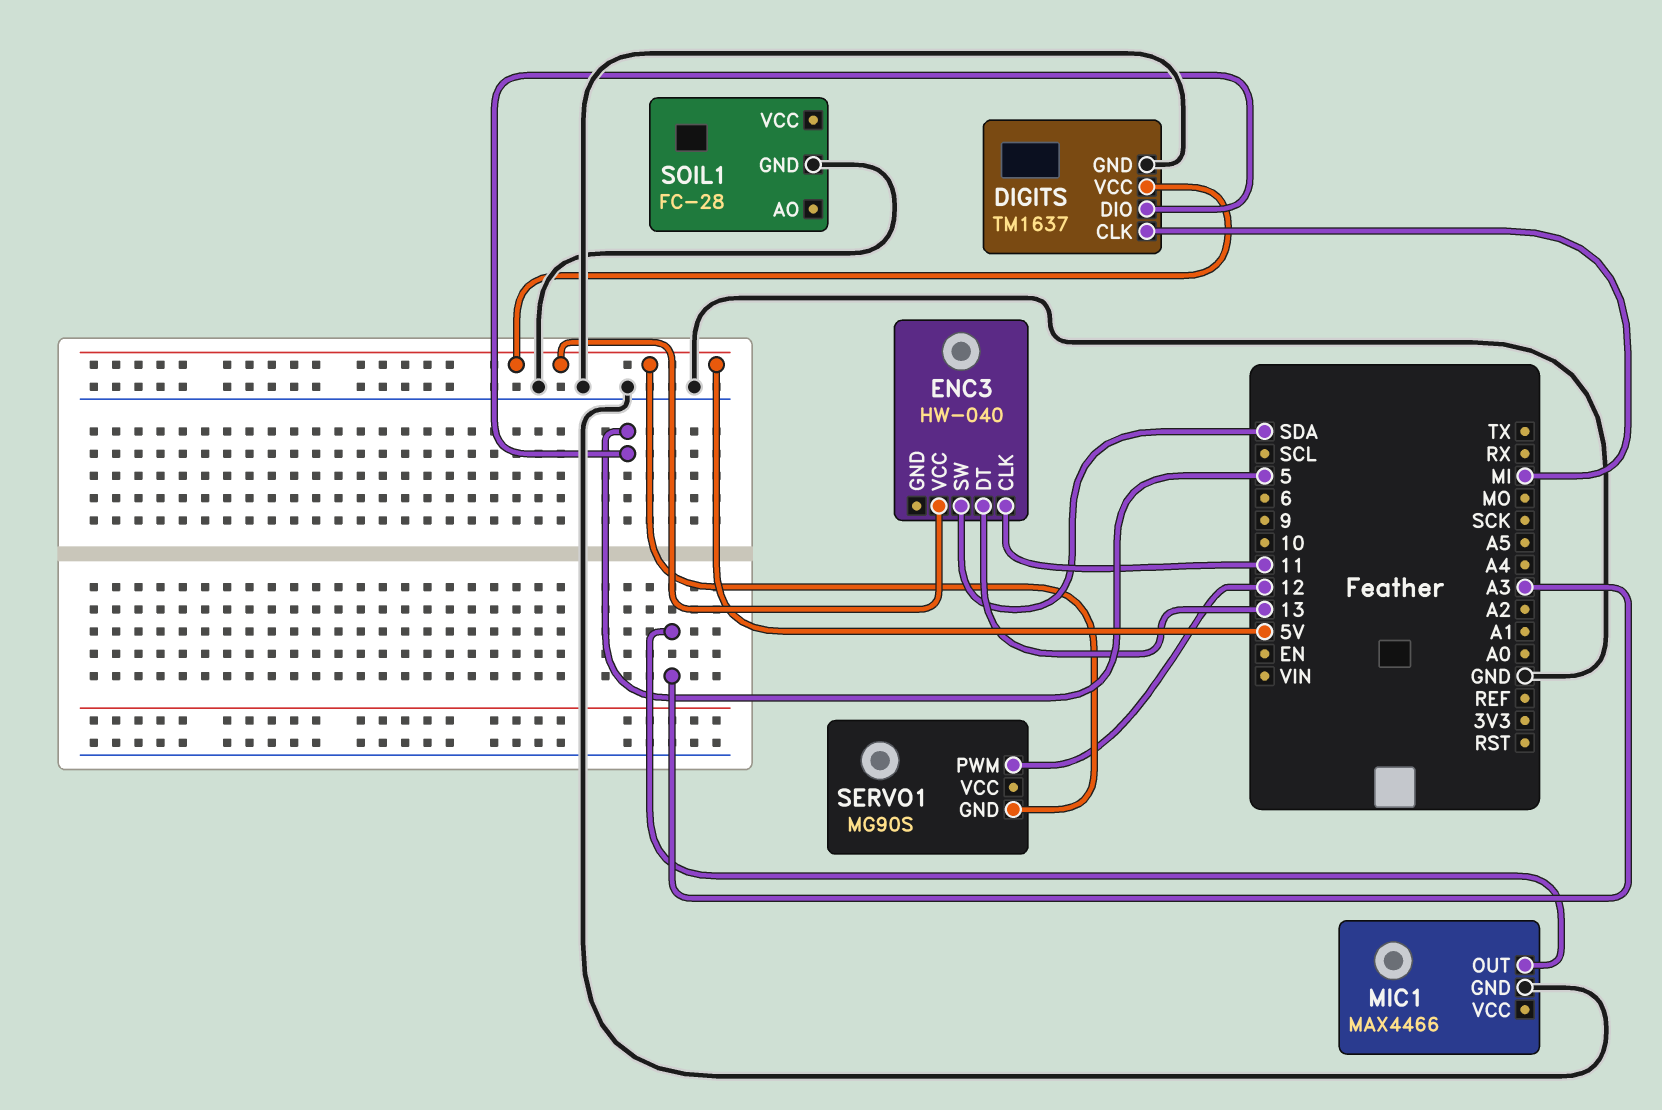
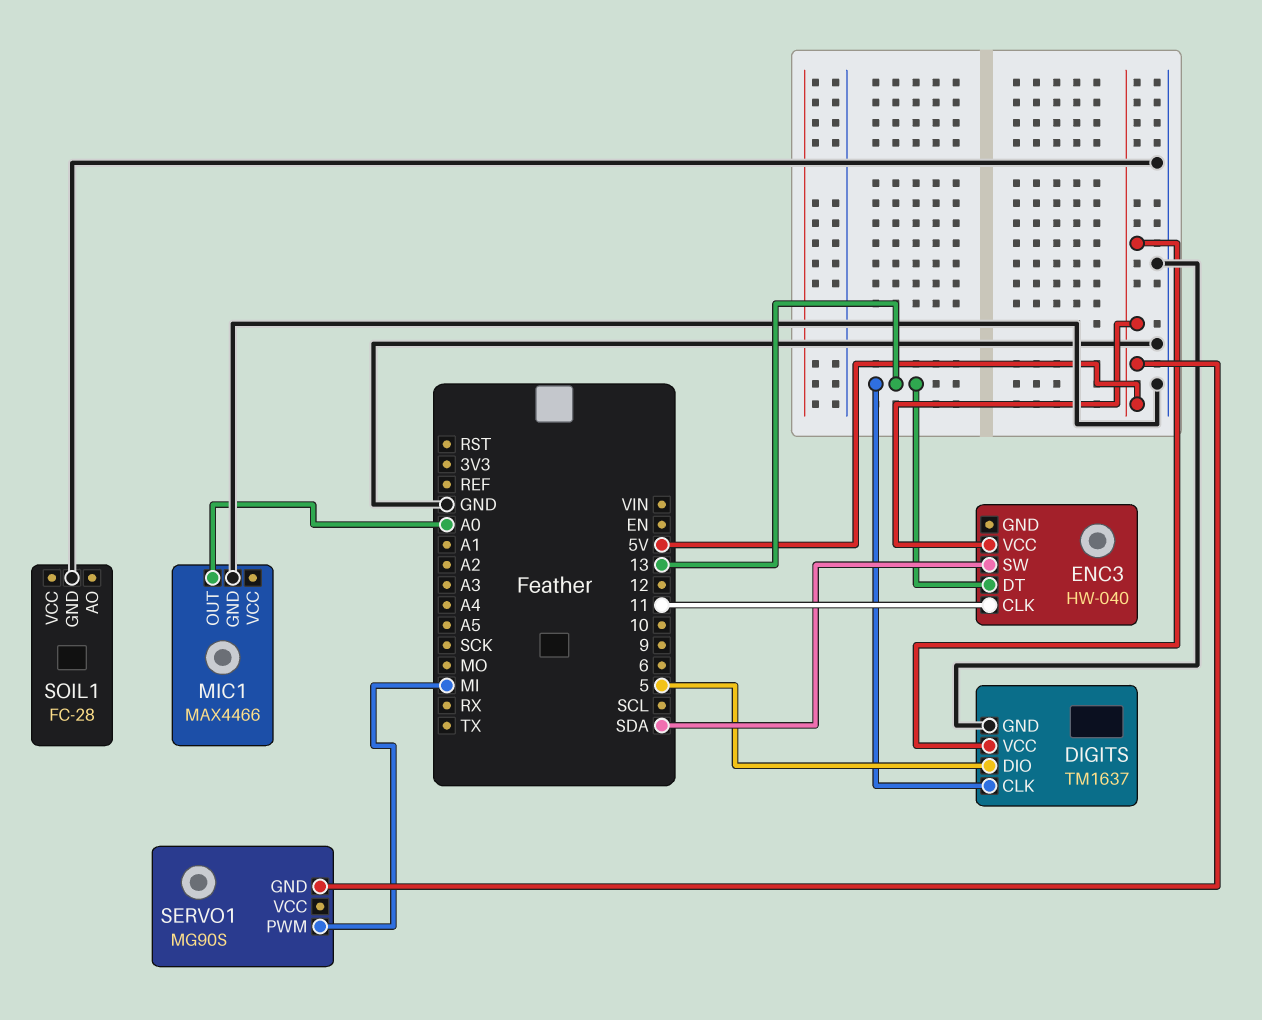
DIGITS pin CLK: MI -> 13
MIC1 pin OUT: A3 -> A0
SERVO1 pin PWM: 12 -> MI

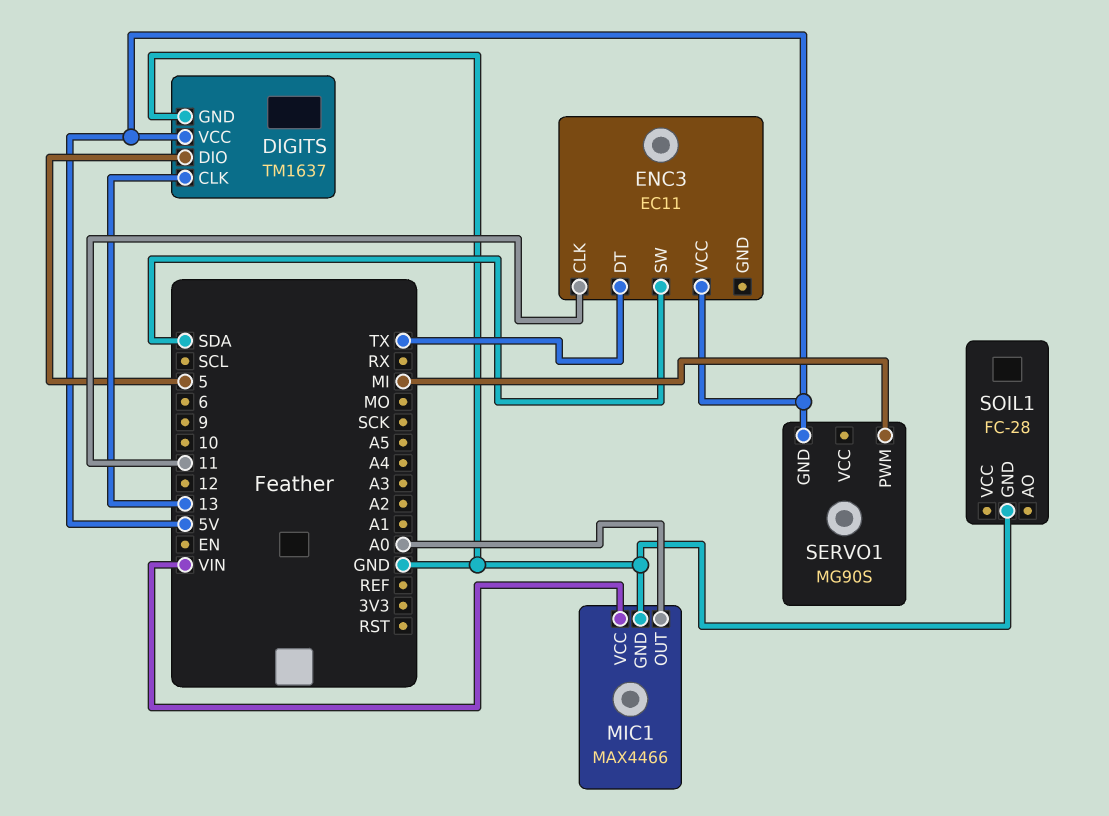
ENC3: HW-040 -> EC11
ENC3 pin DT: 13 -> TX
MIC1 pin VCC: none -> VIN

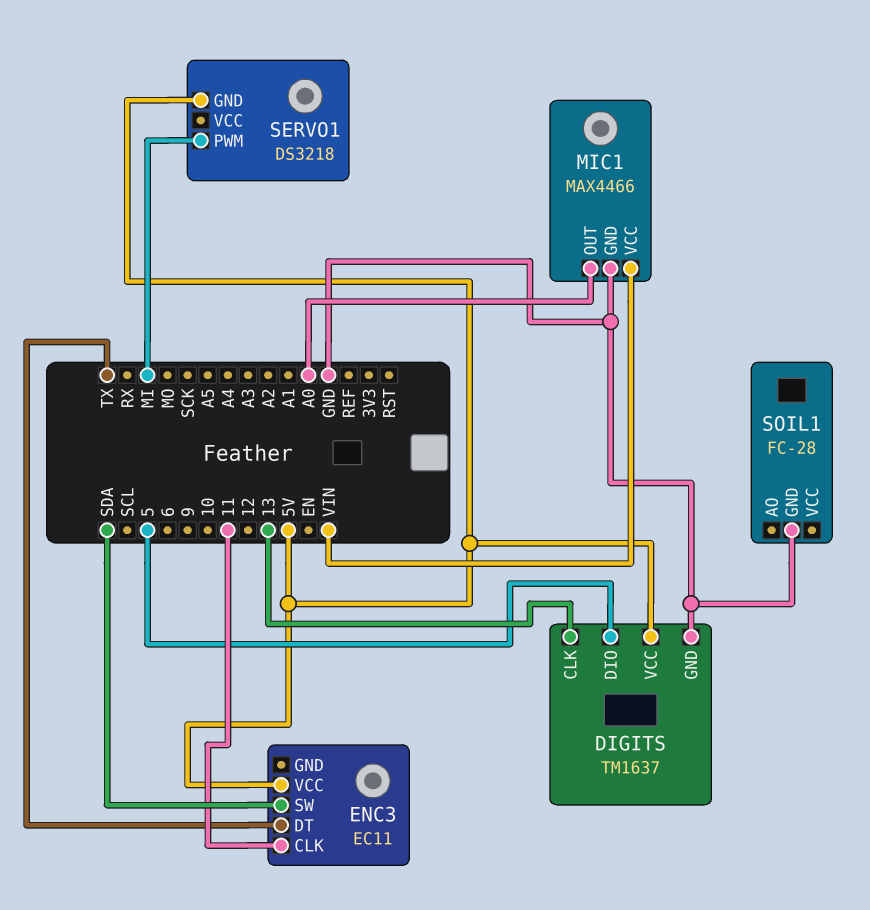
SERVO1: MG90S -> DS3218

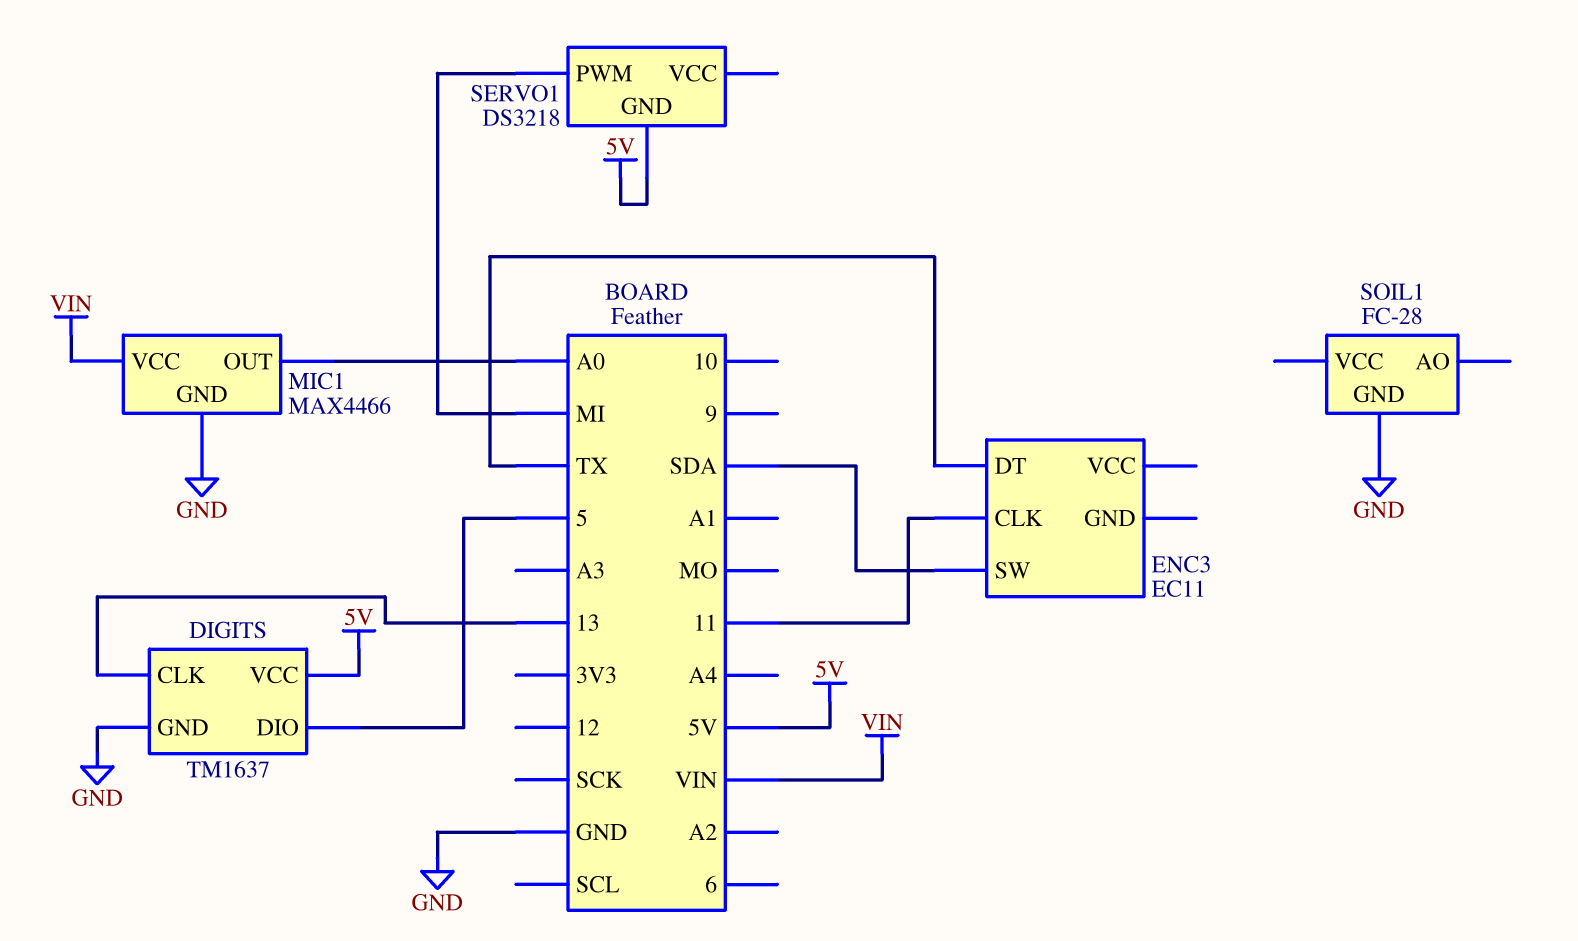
ENC3 pin VCC: 5V -> none

